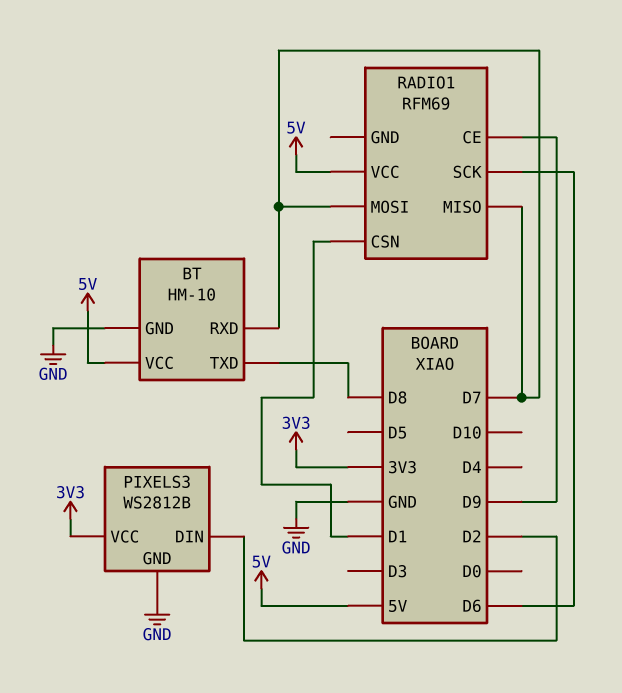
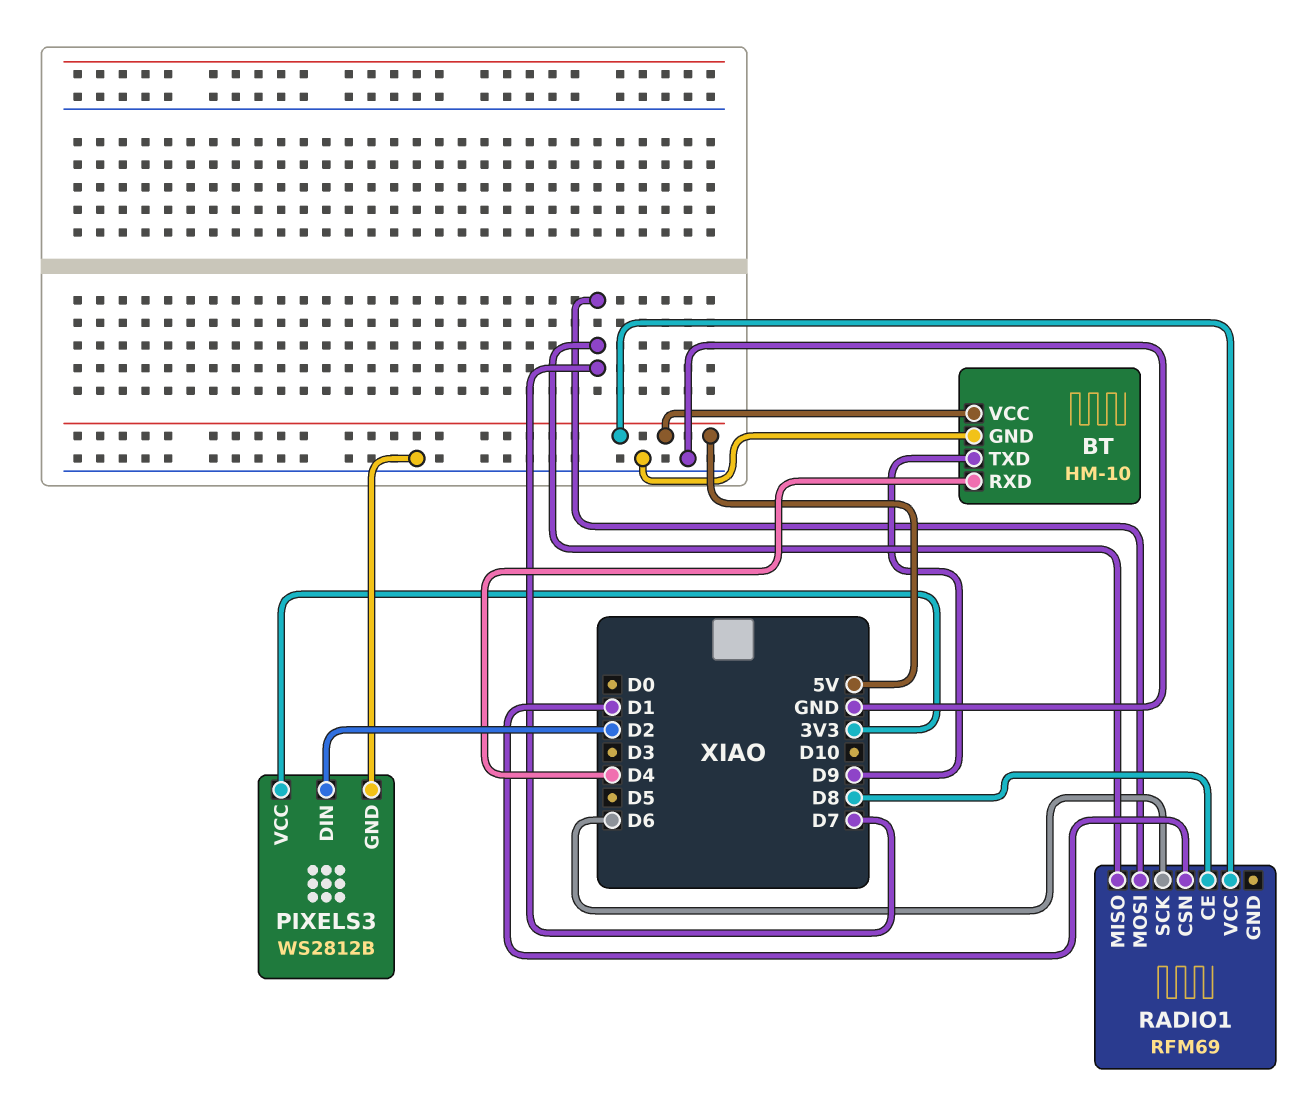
BT pin RXD: D7 -> D4
BT pin TXD: D8 -> D9
RADIO1 pin CE: D9 -> D8

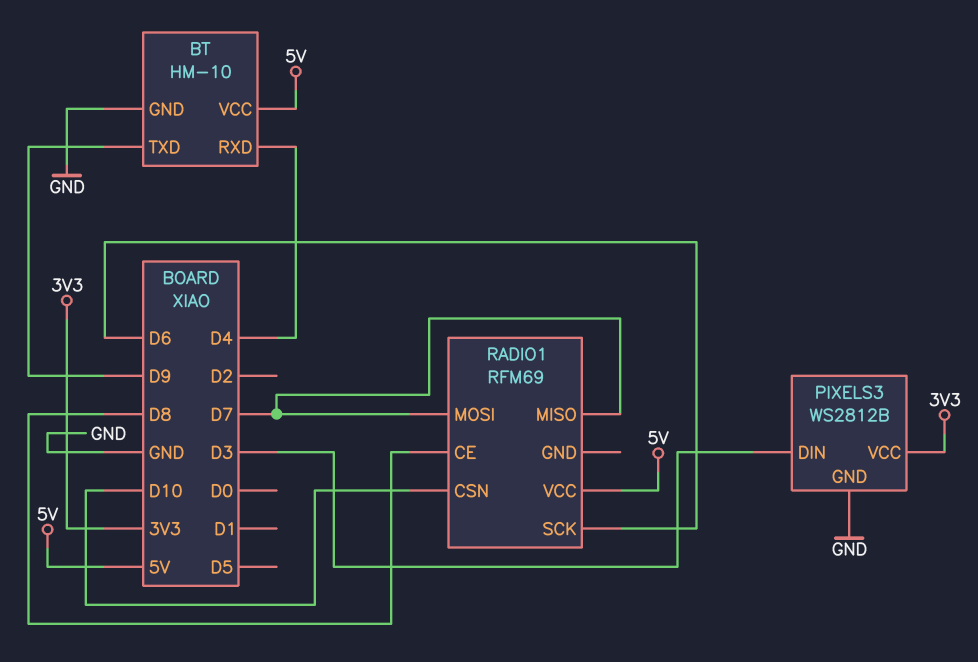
PIXELS3 pin DIN: D2 -> D3
RADIO1 pin CSN: D1 -> D10

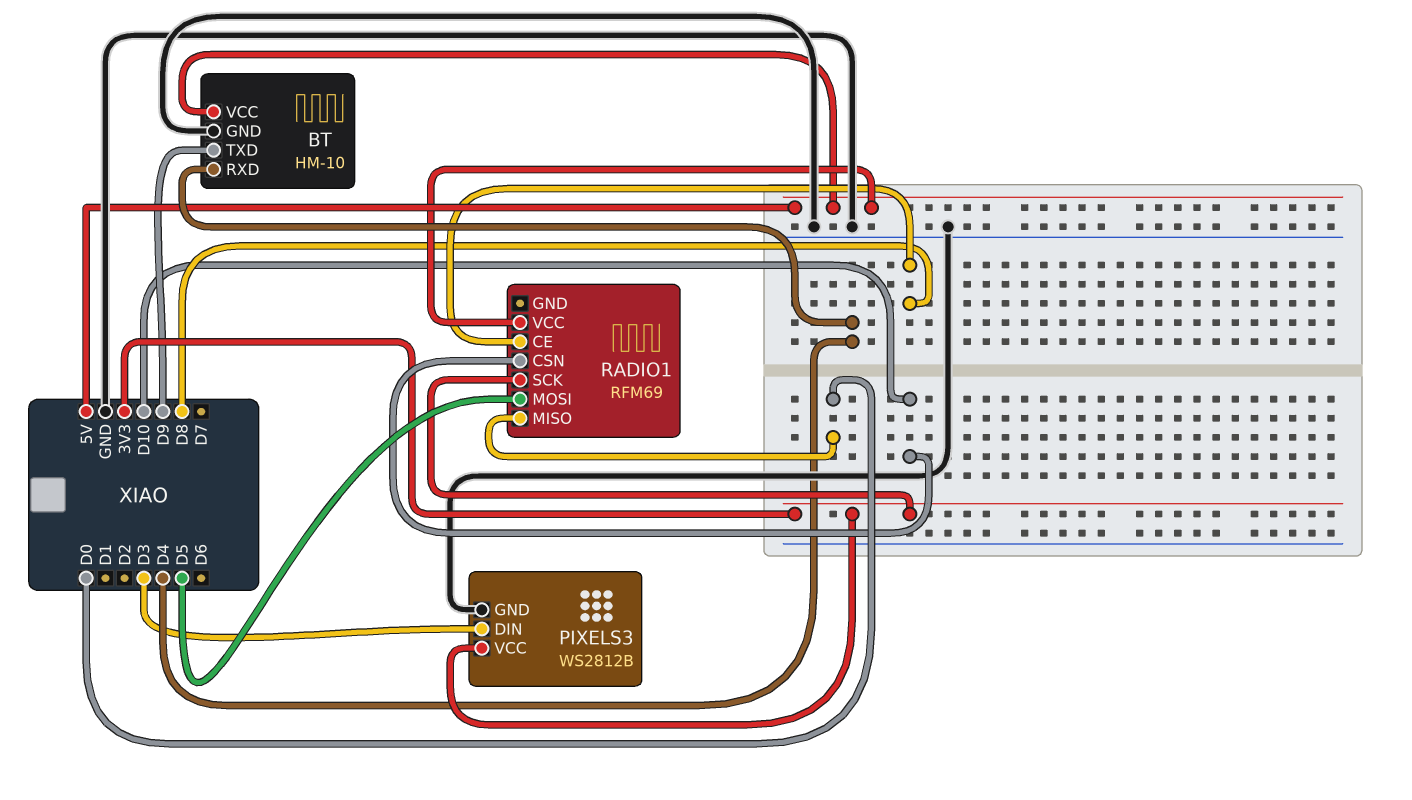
RADIO1 pin MISO: D7 -> D0
RADIO1 pin MOSI: D7 -> D5
RADIO1 pin SCK: D6 -> 3V3

